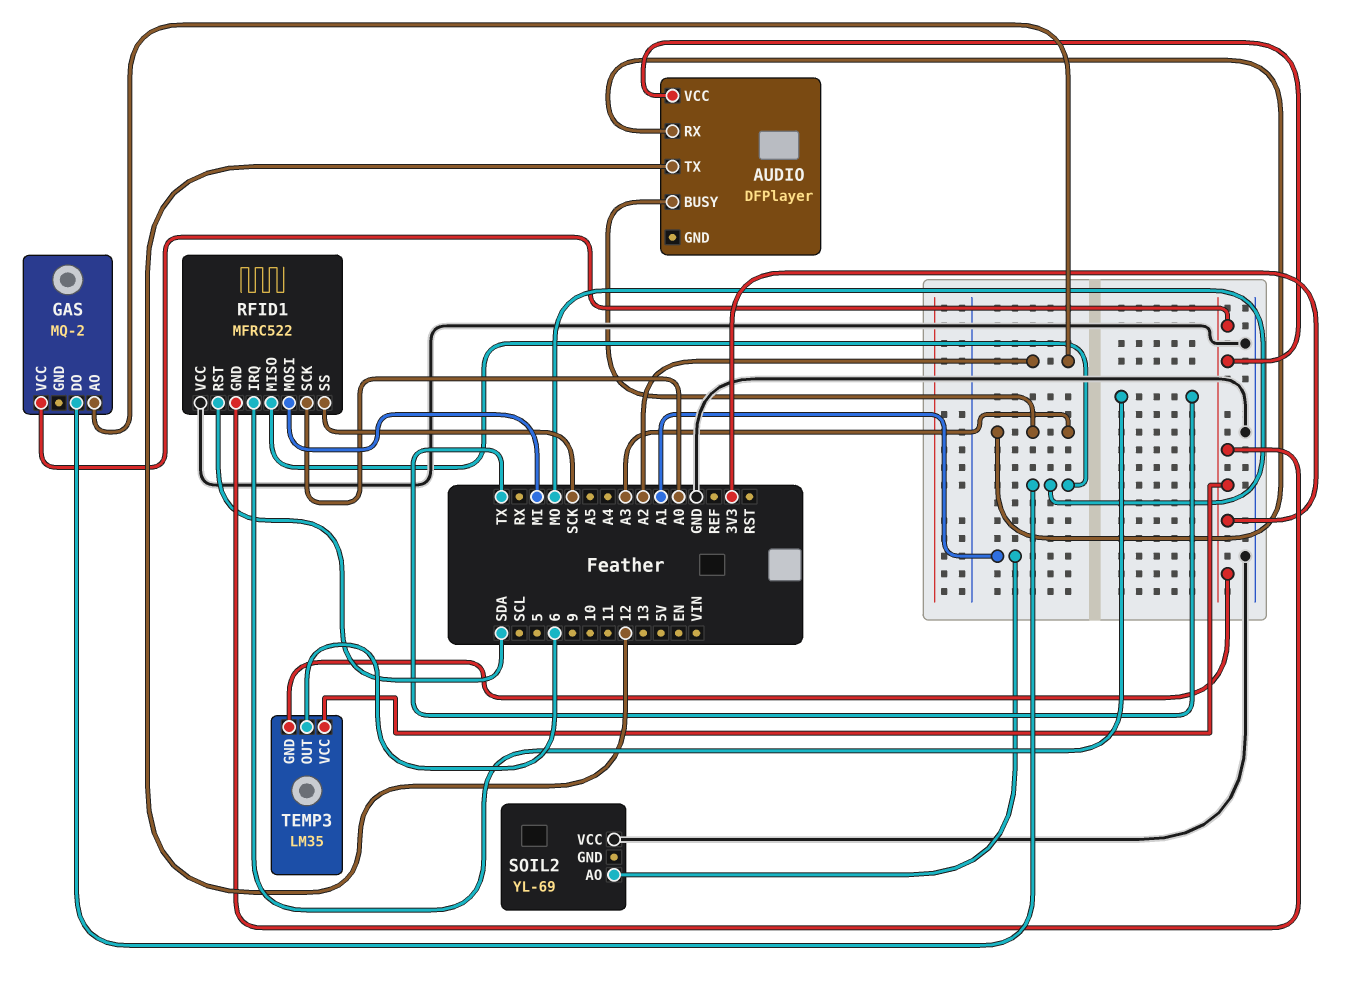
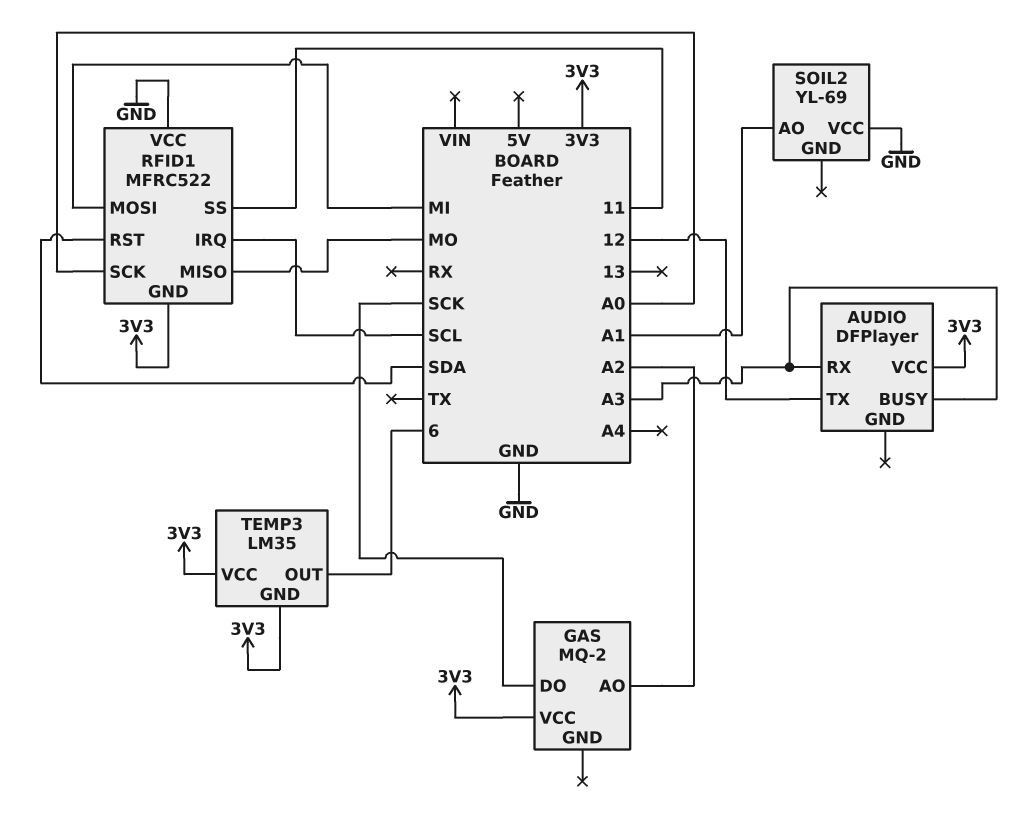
GAS pin DO: MO -> SCK
RFID1 pin IRQ: TX -> SCL
RFID1 pin SS: SCK -> 11

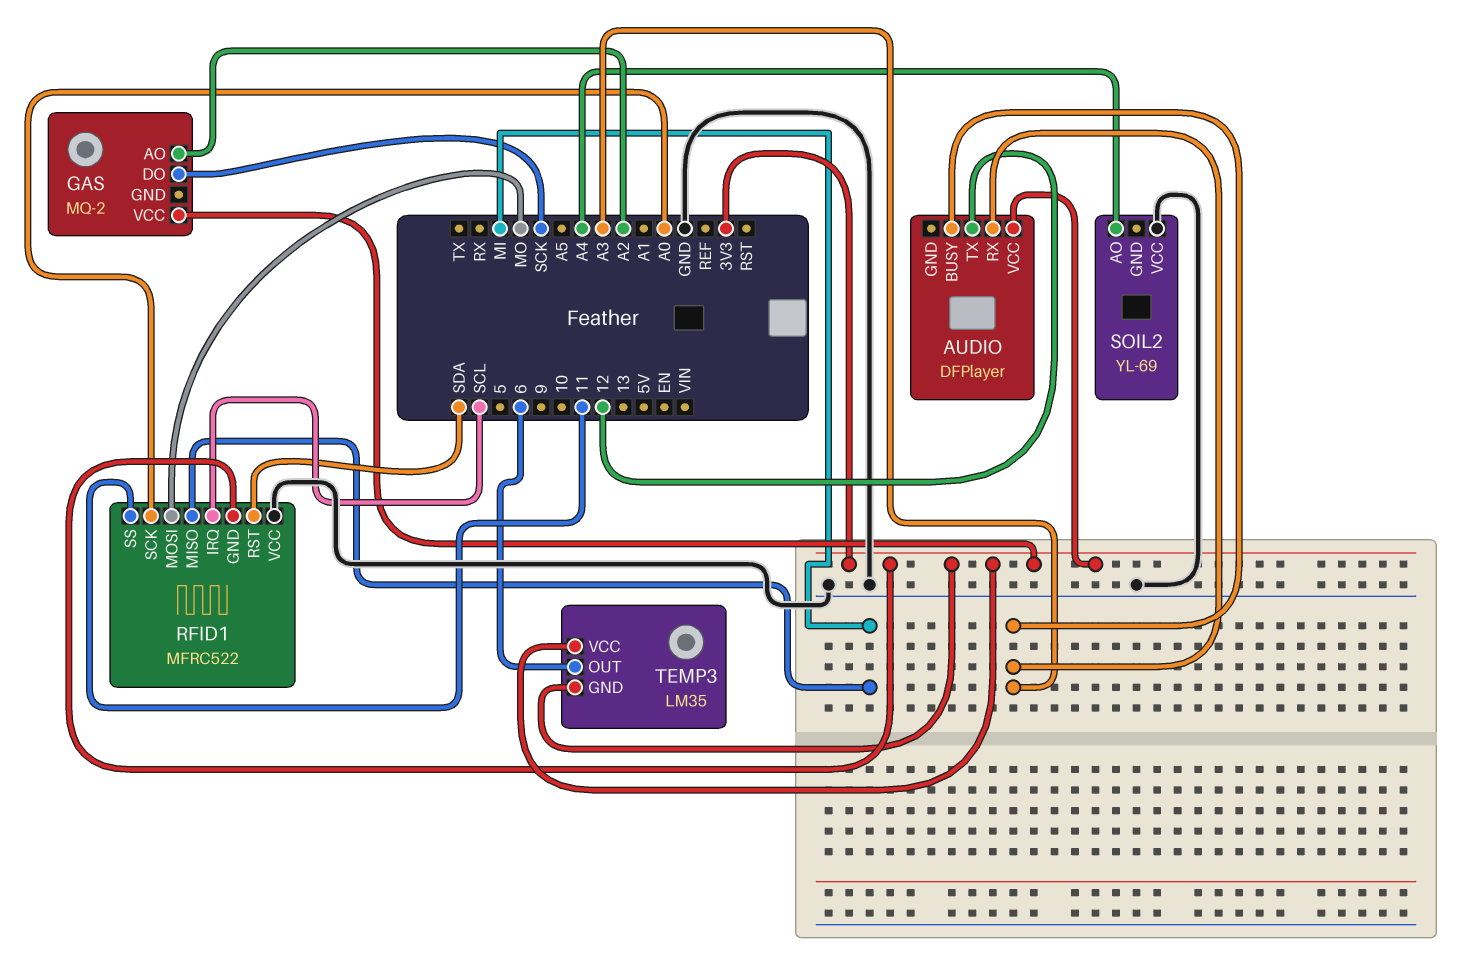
RFID1 pin MISO: MO -> MI
RFID1 pin MOSI: MI -> MO
SOIL2 pin AO: A1 -> A4

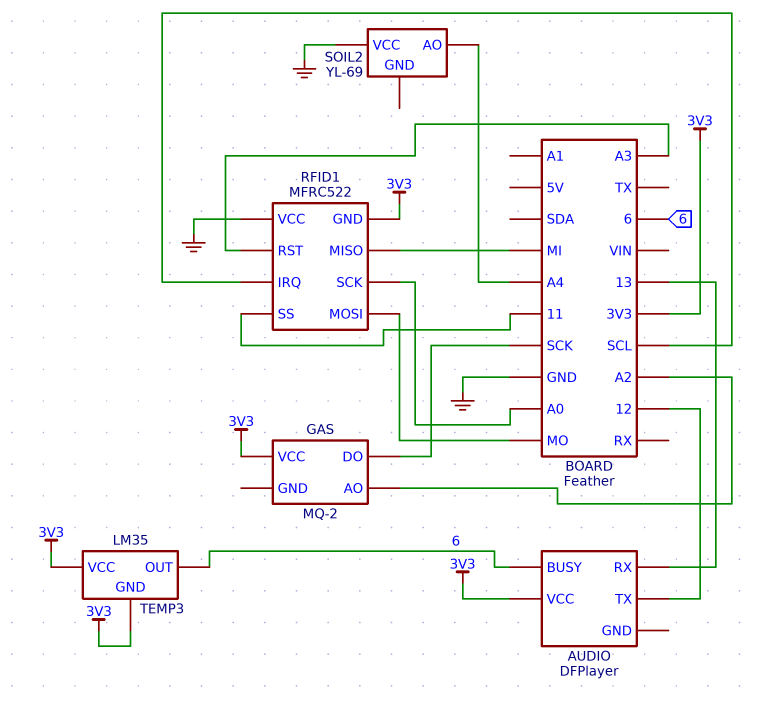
AUDIO pin BUSY: A3 -> 6
AUDIO pin RX: A3 -> 13
RFID1 pin RST: SDA -> A3

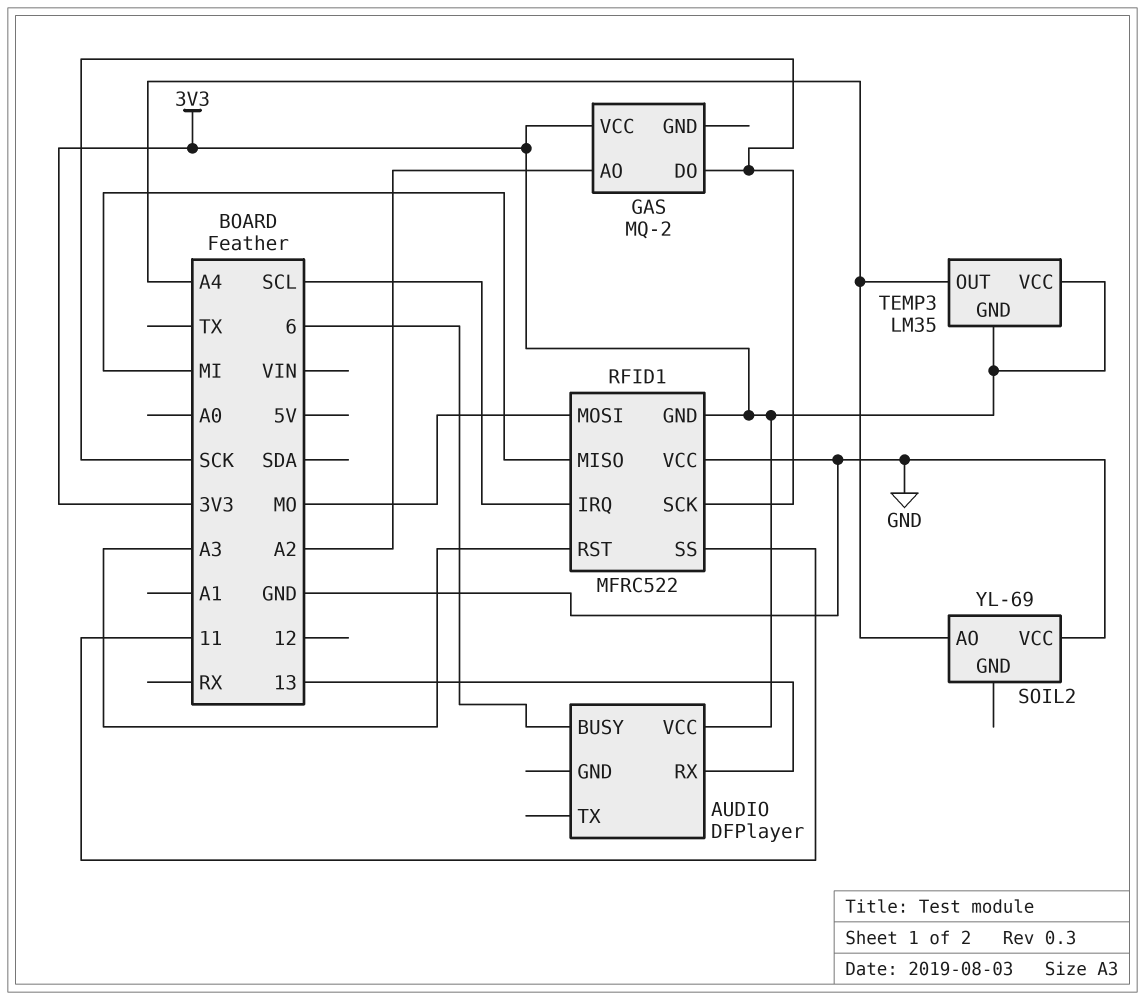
AUDIO pin TX: 12 -> none
RFID1 pin SCK: A0 -> SCK
TEMP3 pin OUT: 6 -> A4

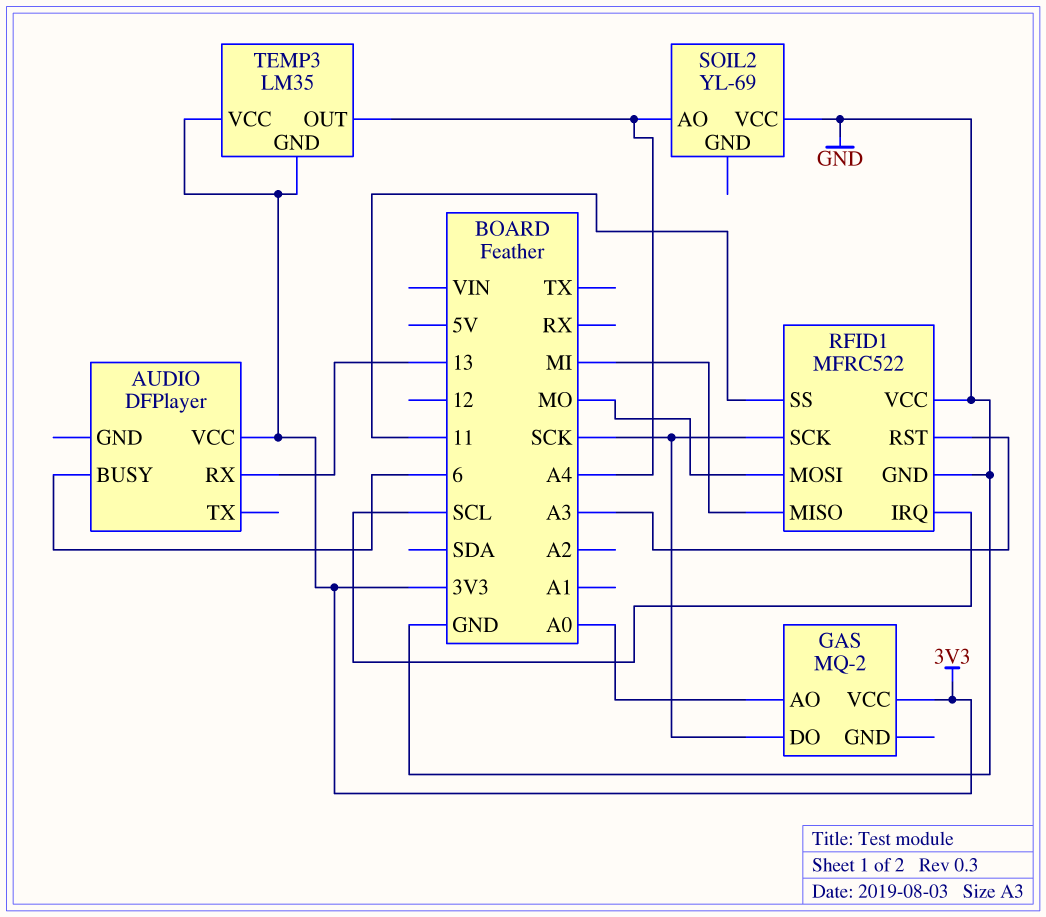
GAS pin AO: A2 -> A0
RFID1 pin GND: 3V3 -> GND

